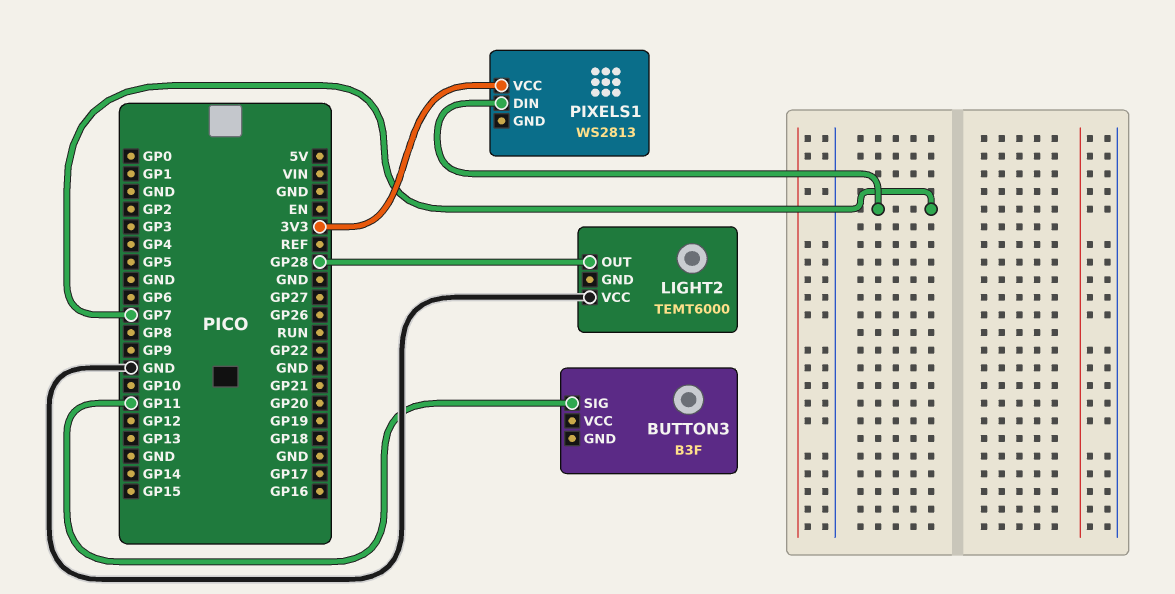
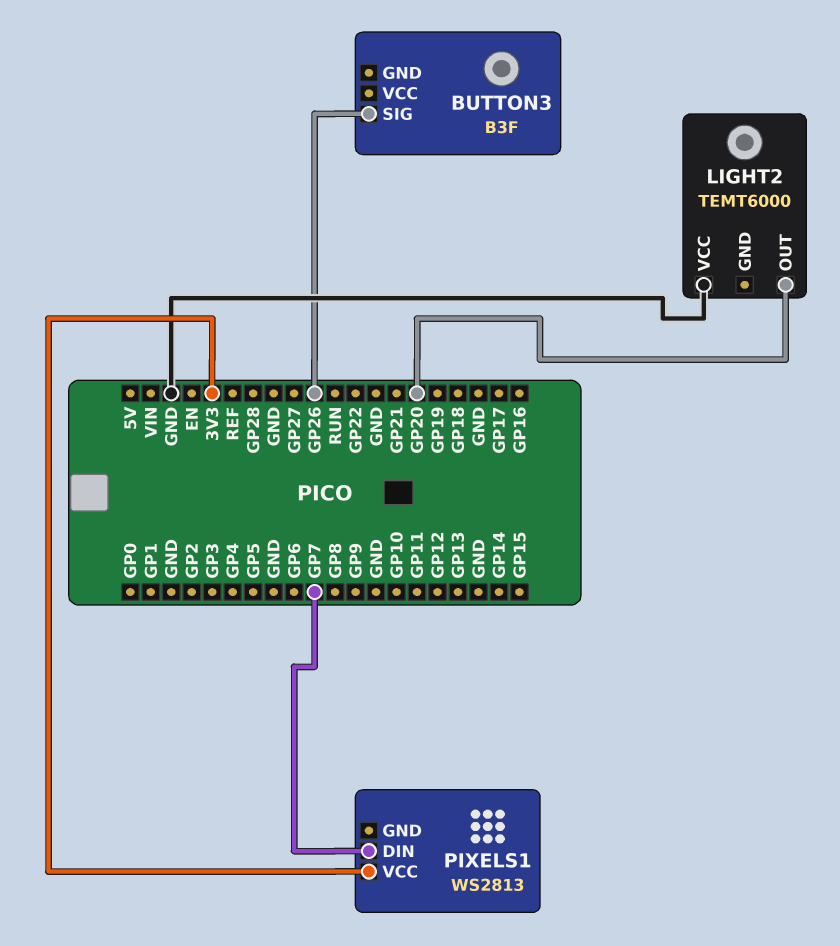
BUTTON3 pin SIG: GP11 -> GP26
LIGHT2 pin OUT: GP28 -> GP20

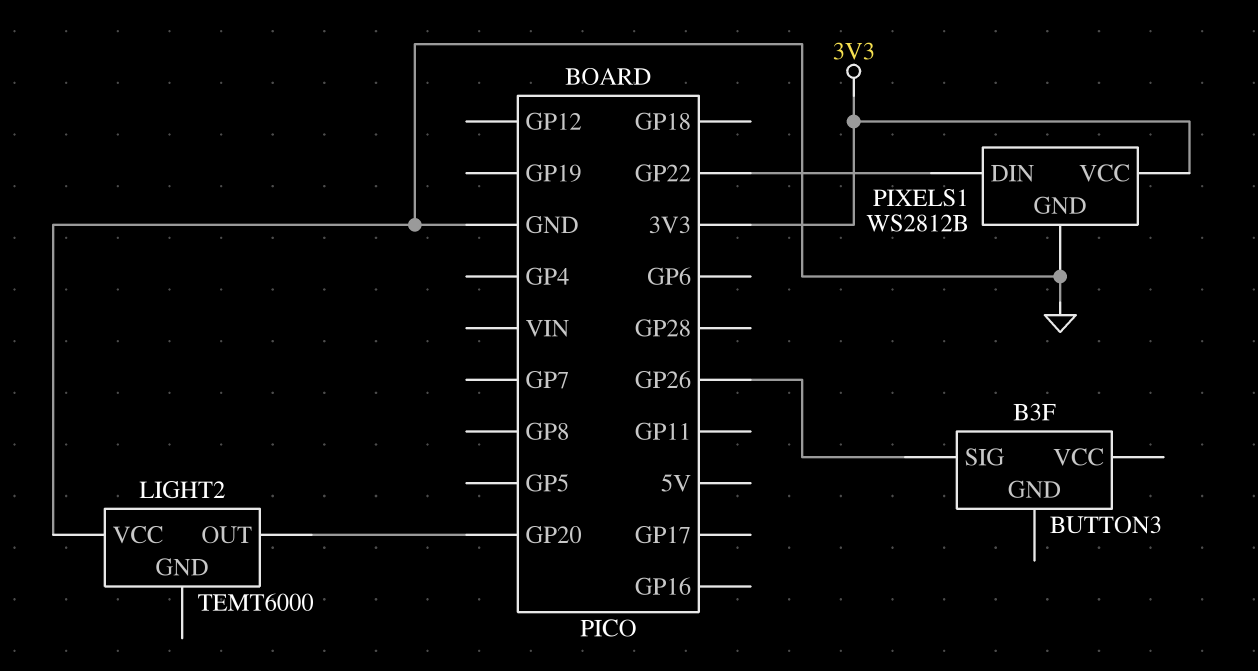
PIXELS1: WS2813 -> WS2812B
PIXELS1 pin DIN: GP7 -> GP22
PIXELS1 pin GND: none -> GND

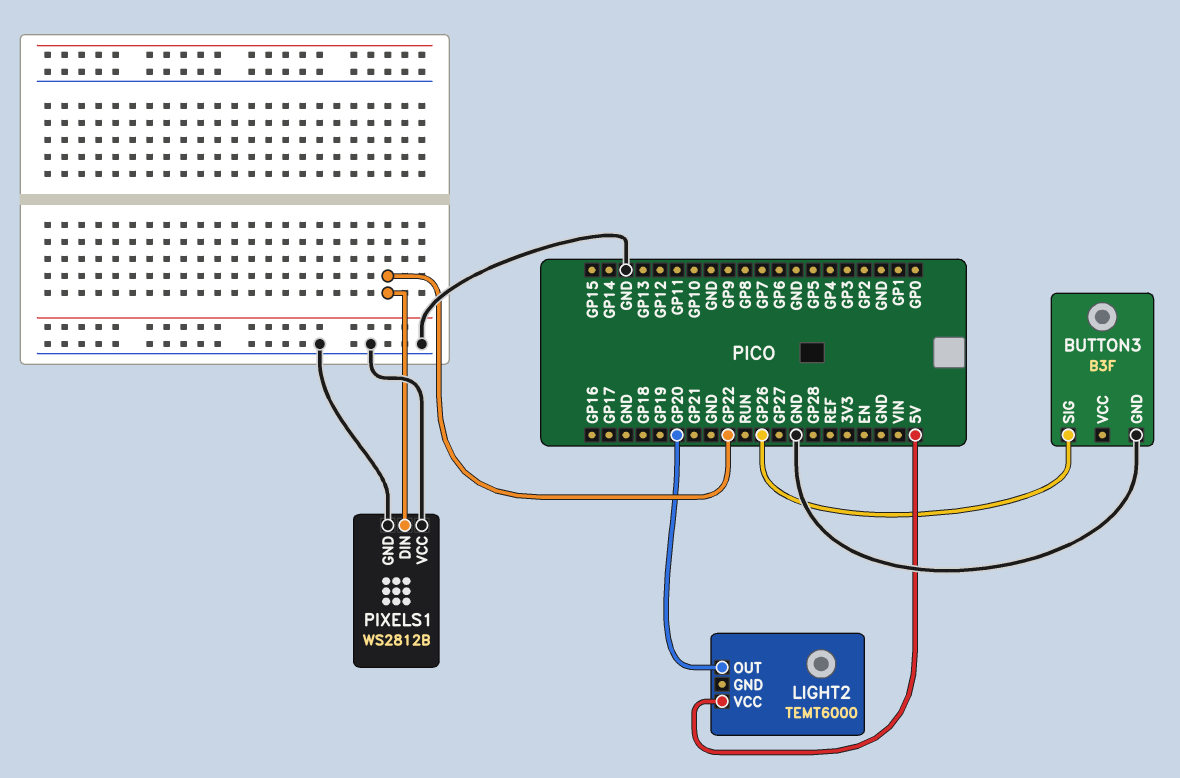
BUTTON3 pin GND: none -> GND
LIGHT2 pin VCC: GND -> 5V
PIXELS1 pin VCC: 3V3 -> GND

